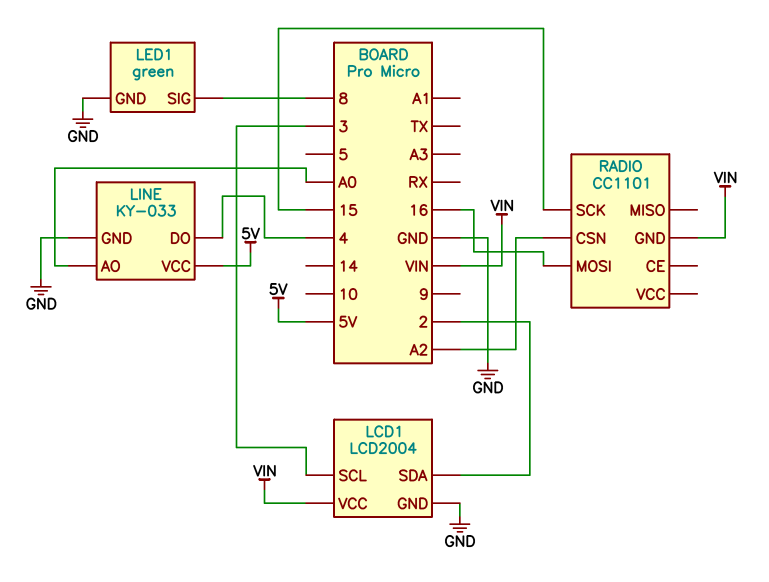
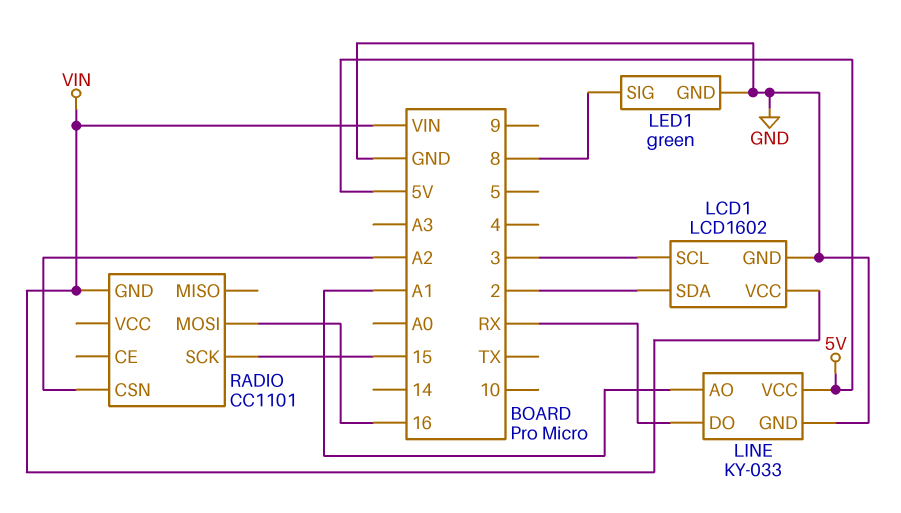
LCD1: LCD2004 -> LCD1602
LINE pin AO: A0 -> A1
LINE pin DO: 4 -> RX

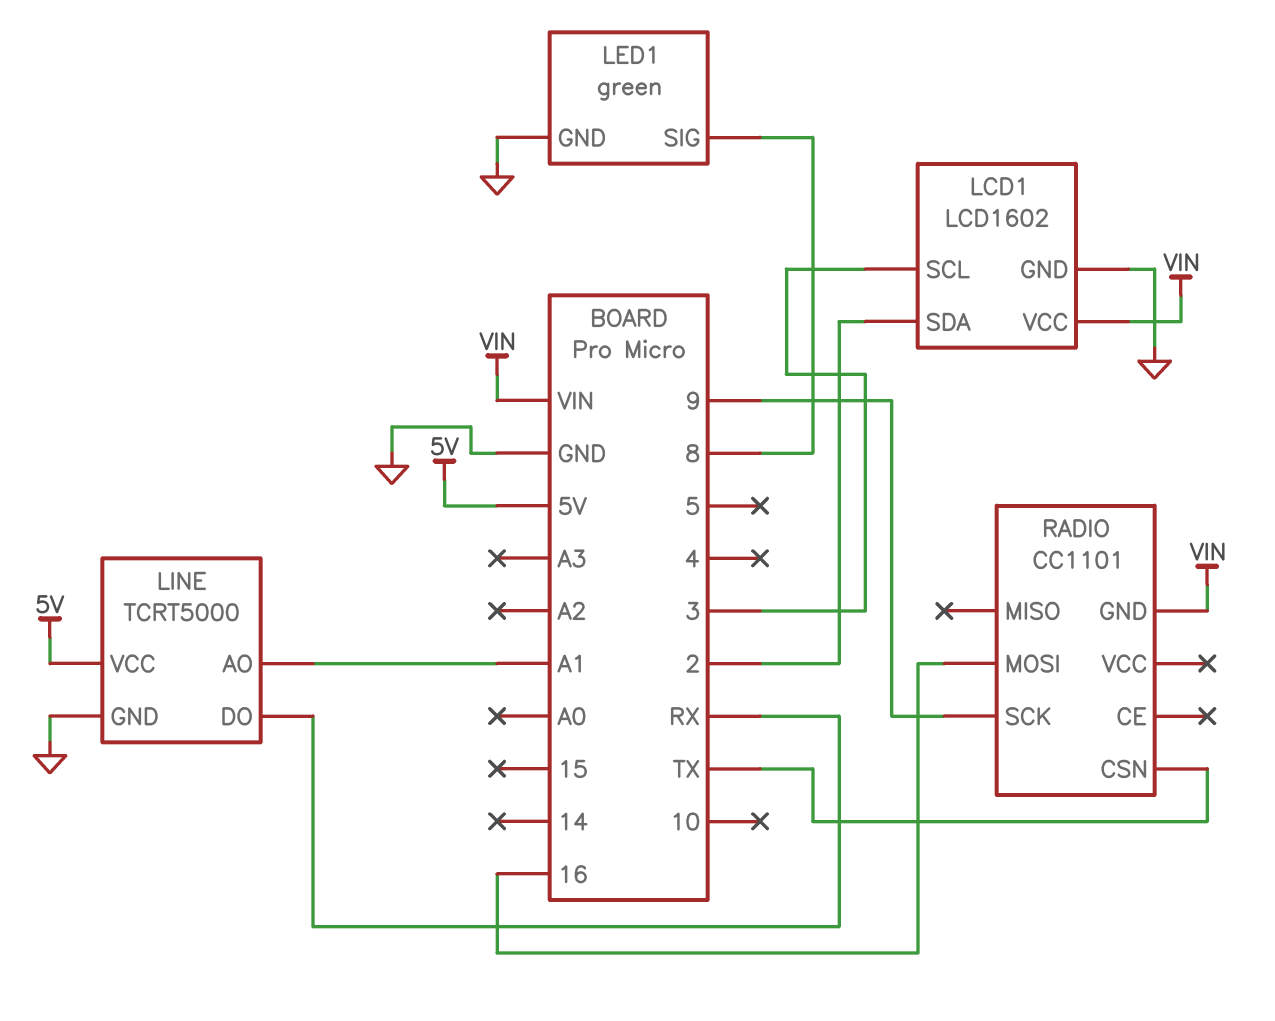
LINE: KY-033 -> TCRT5000
RADIO pin CSN: A2 -> TX
RADIO pin SCK: 15 -> 9

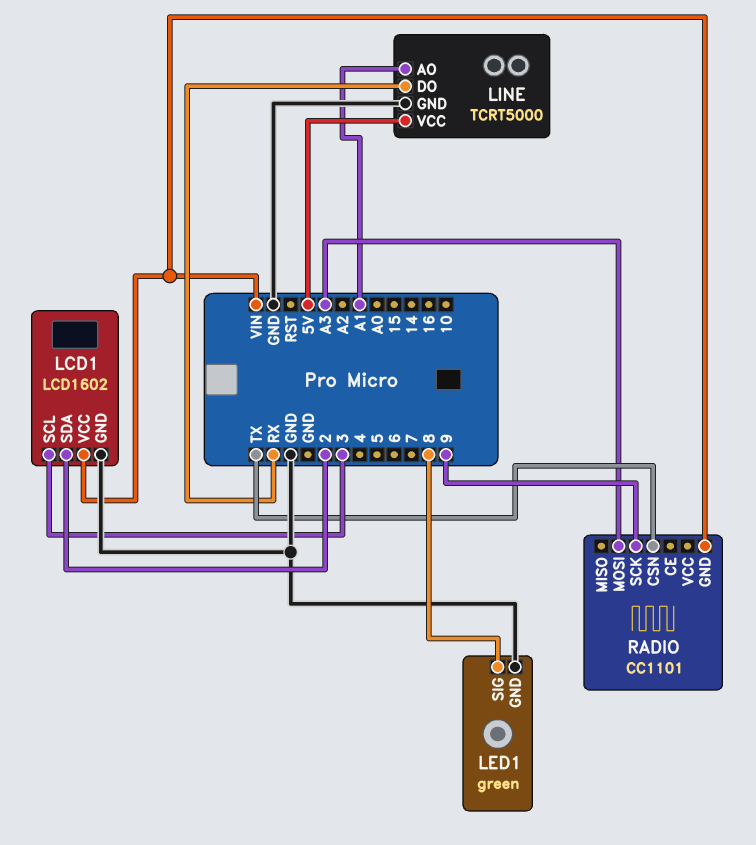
RADIO pin MOSI: 16 -> A3

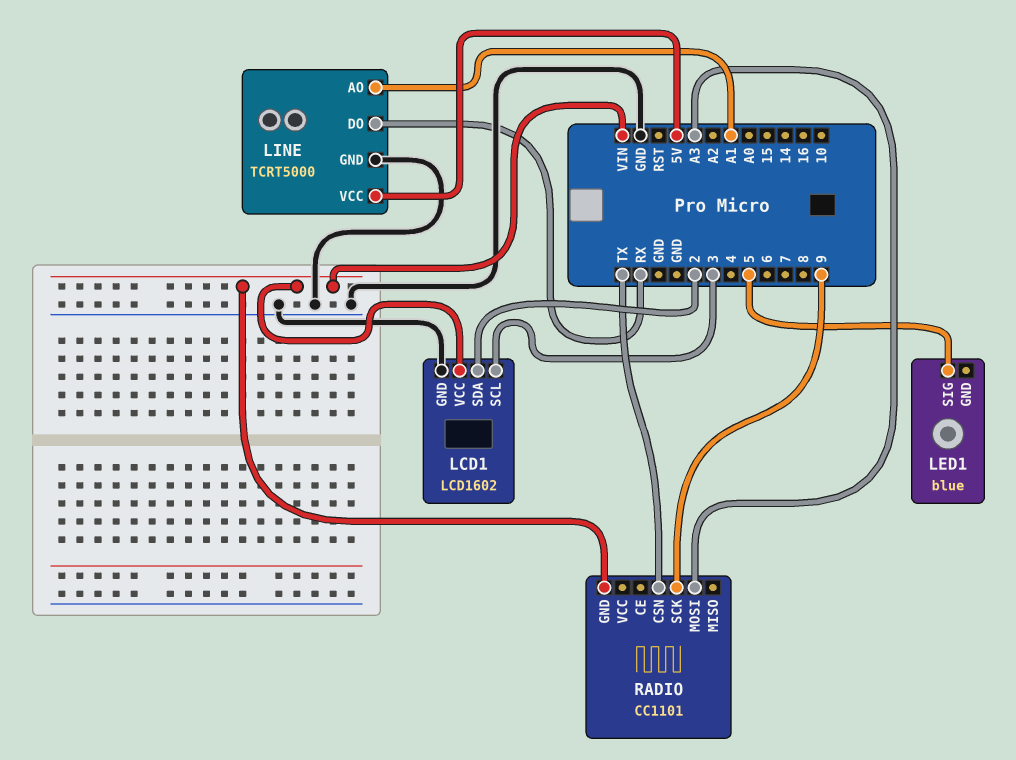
LED1: green -> blue
LED1 pin GND: GND -> none
LED1 pin SIG: 8 -> 5

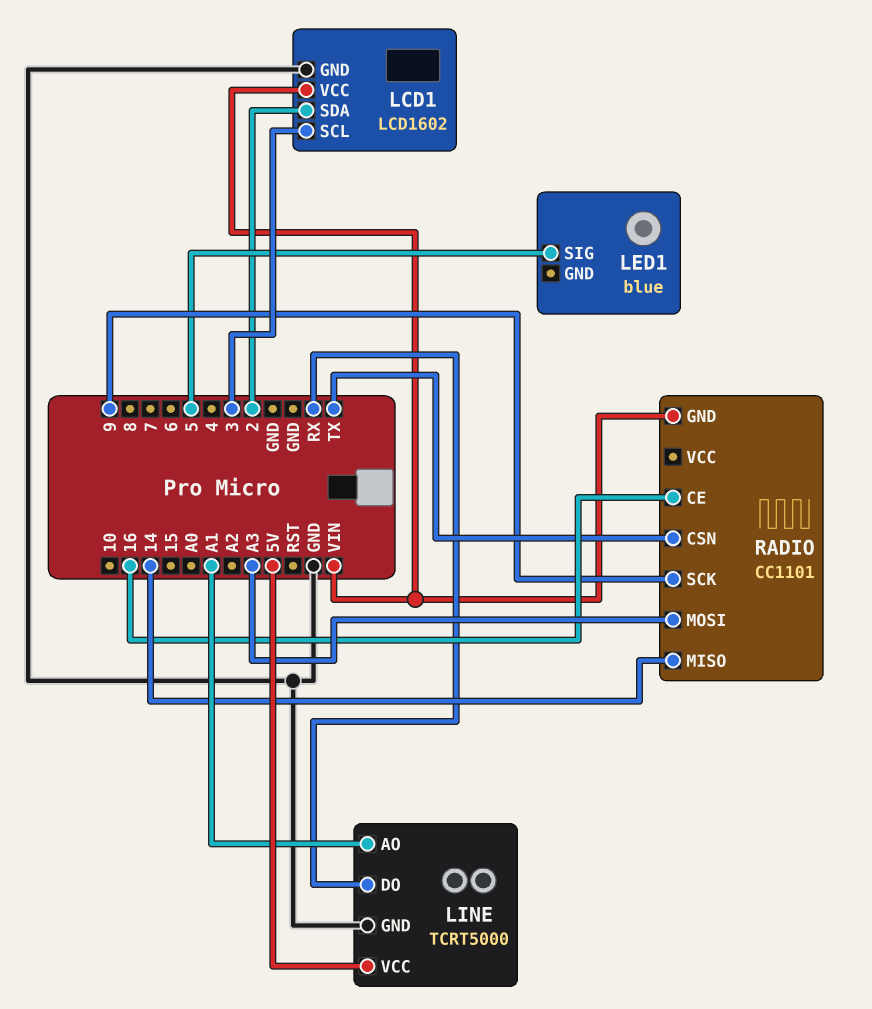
RADIO pin CE: none -> 16
RADIO pin MISO: none -> 14

